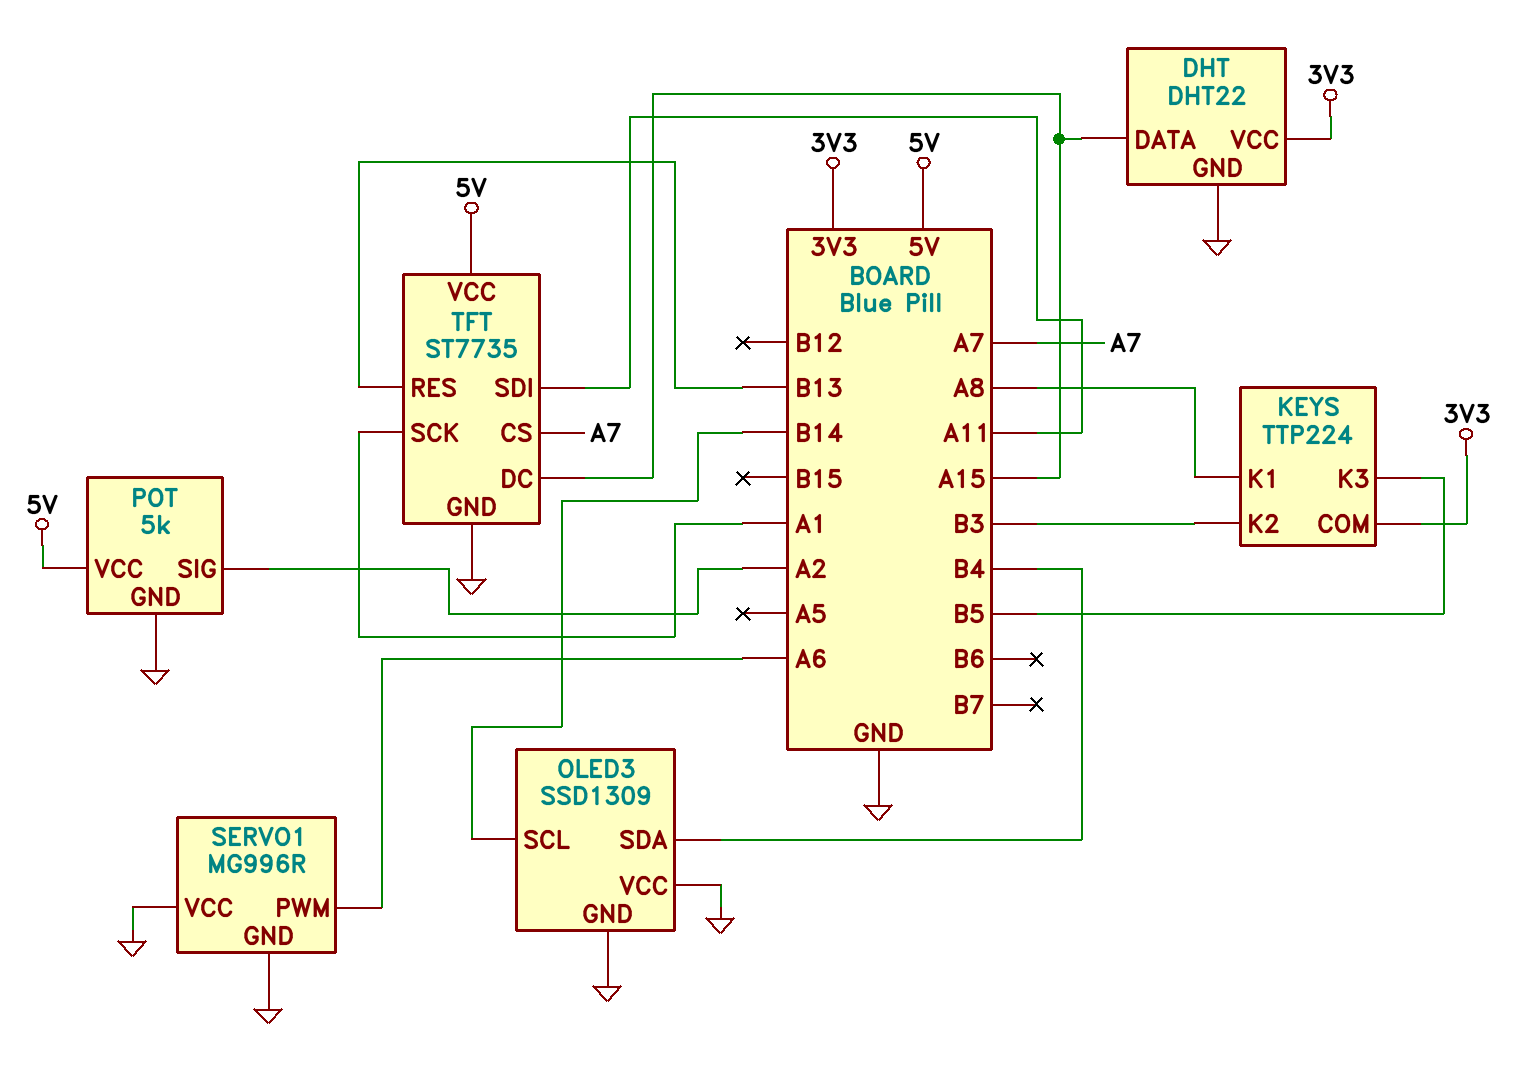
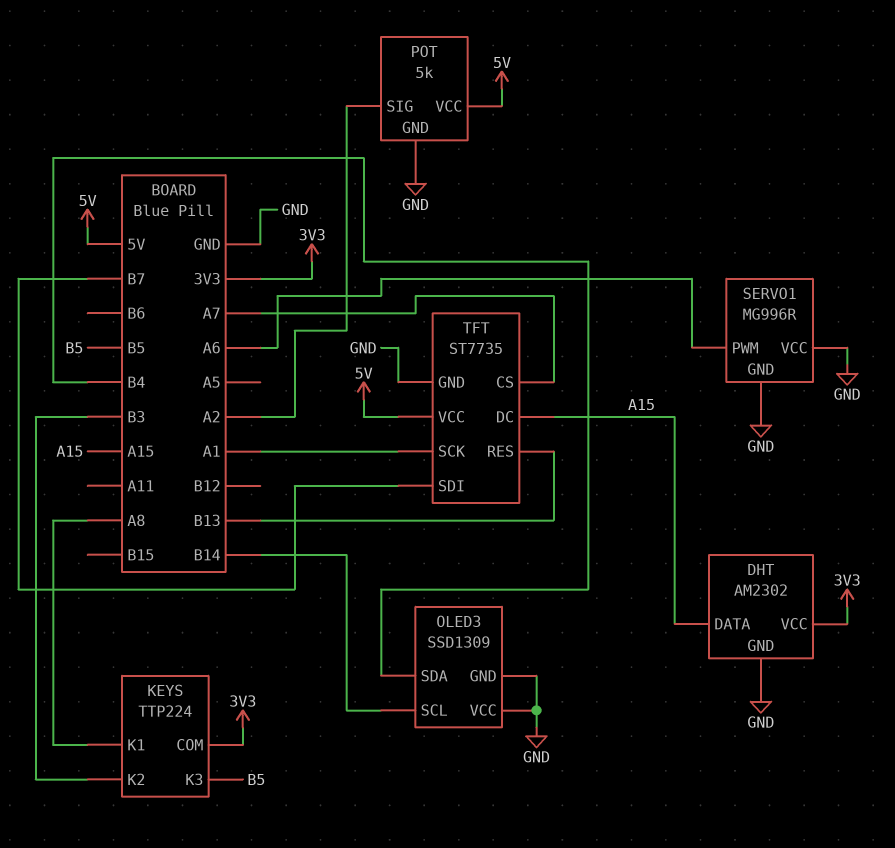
DHT: DHT22 -> AM2302
TFT pin SDI: A11 -> B7

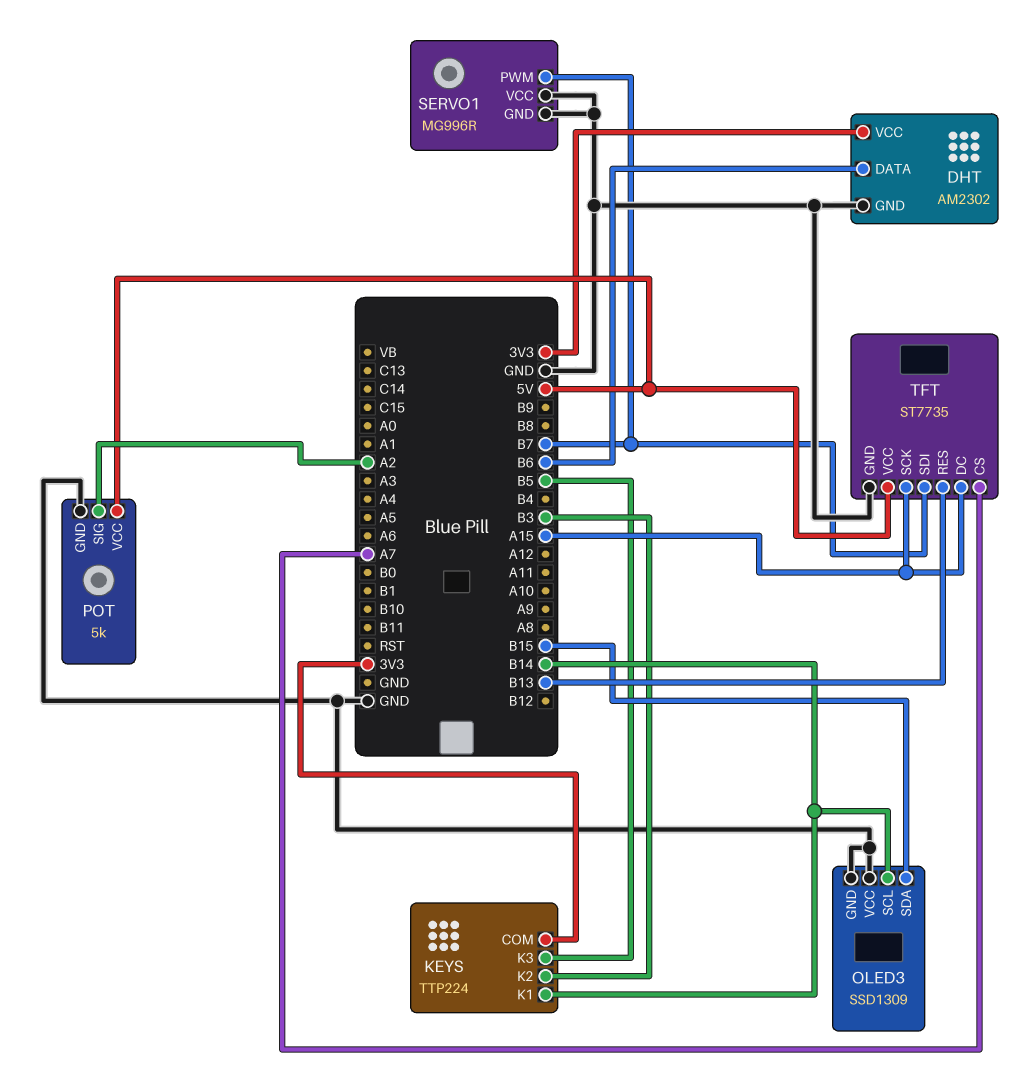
DHT pin DATA: A15 -> B6
KEYS pin K1: A8 -> B14
OLED3 pin SDA: B4 -> B15
SERVO1 pin PWM: A6 -> B7
TFT pin SCK: A1 -> A15

